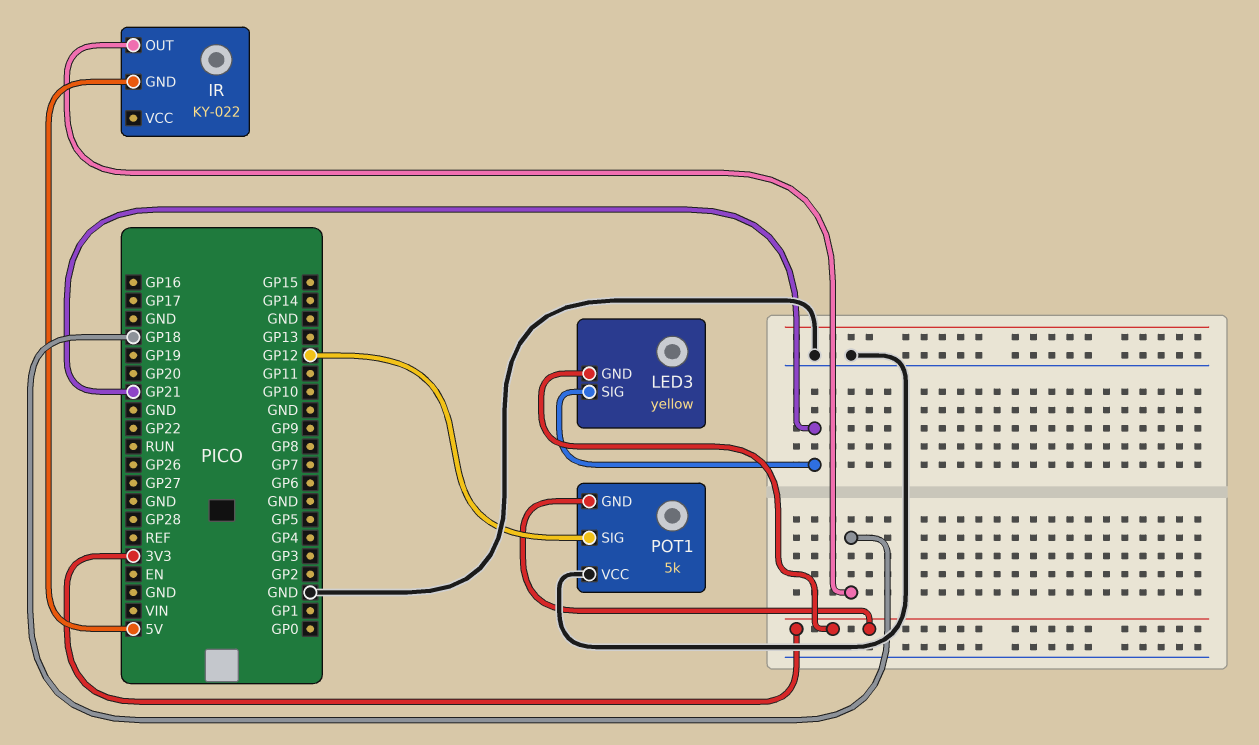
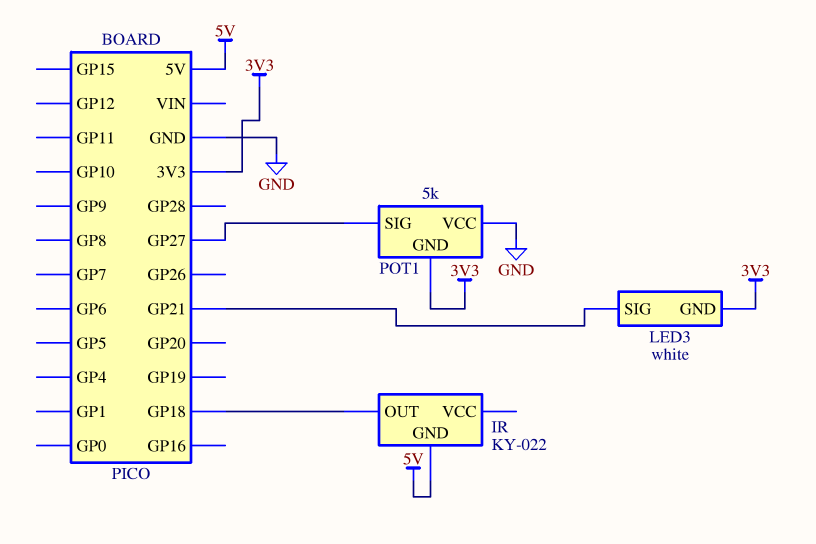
LED3: yellow -> white
POT1 pin SIG: GP12 -> GP27

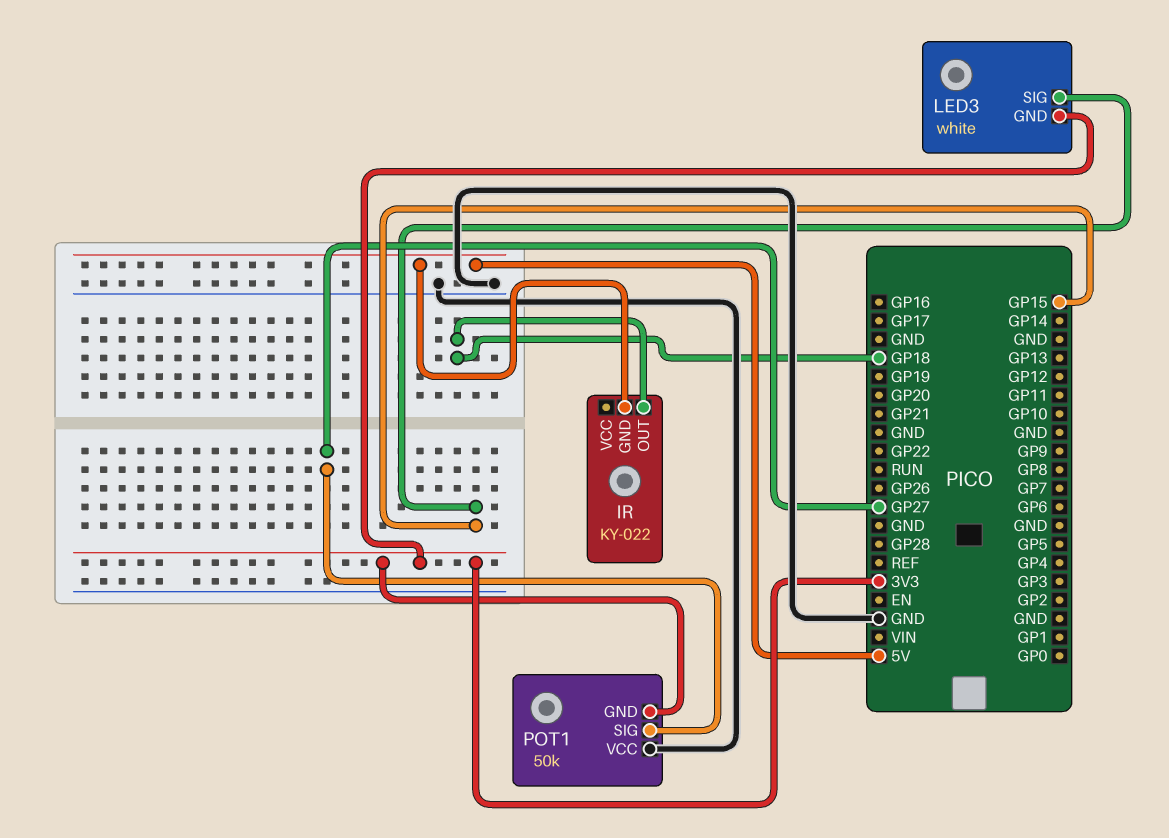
LED3 pin SIG: GP21 -> GP15
POT1: 5k -> 50k

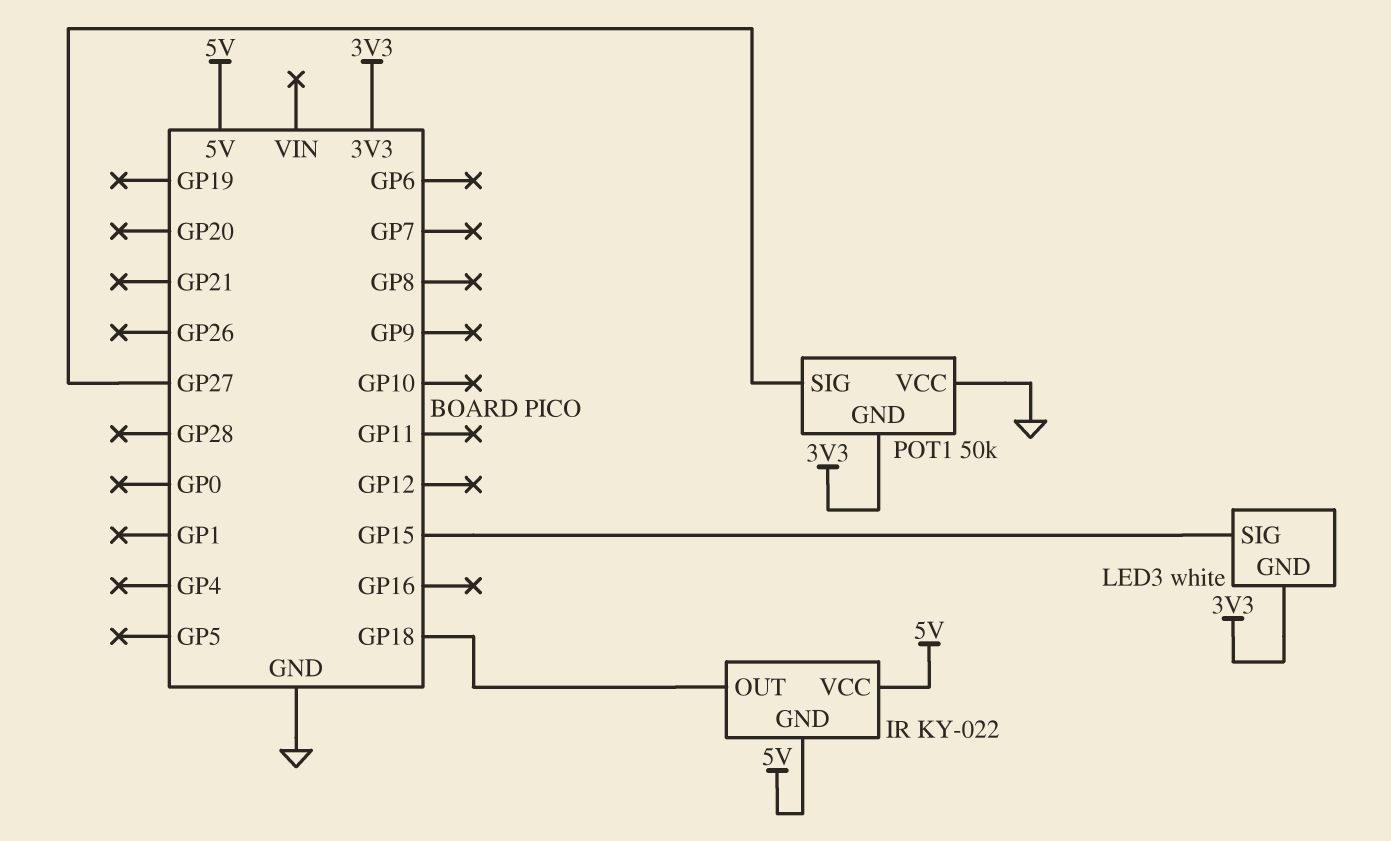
IR pin VCC: none -> 5V

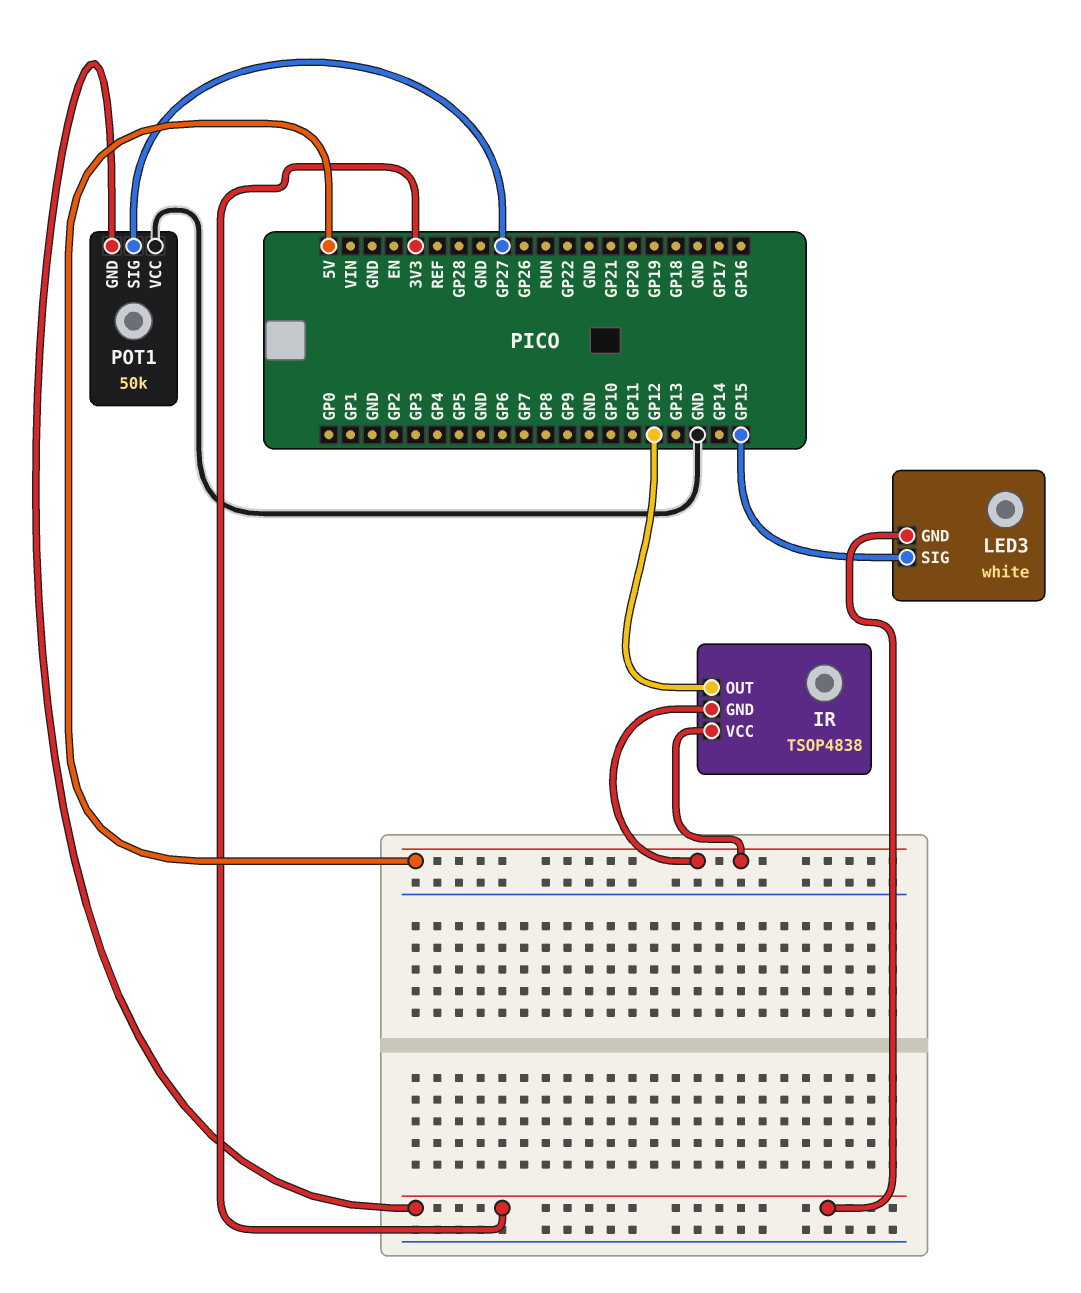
IR: KY-022 -> TSOP4838
IR pin OUT: GP18 -> GP12

